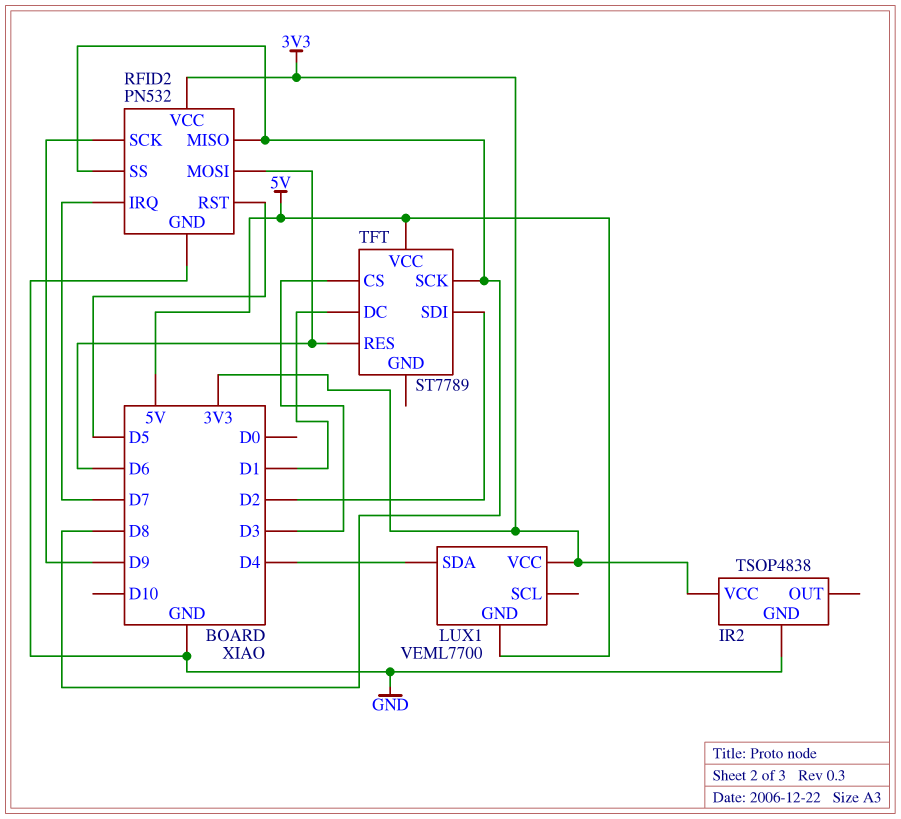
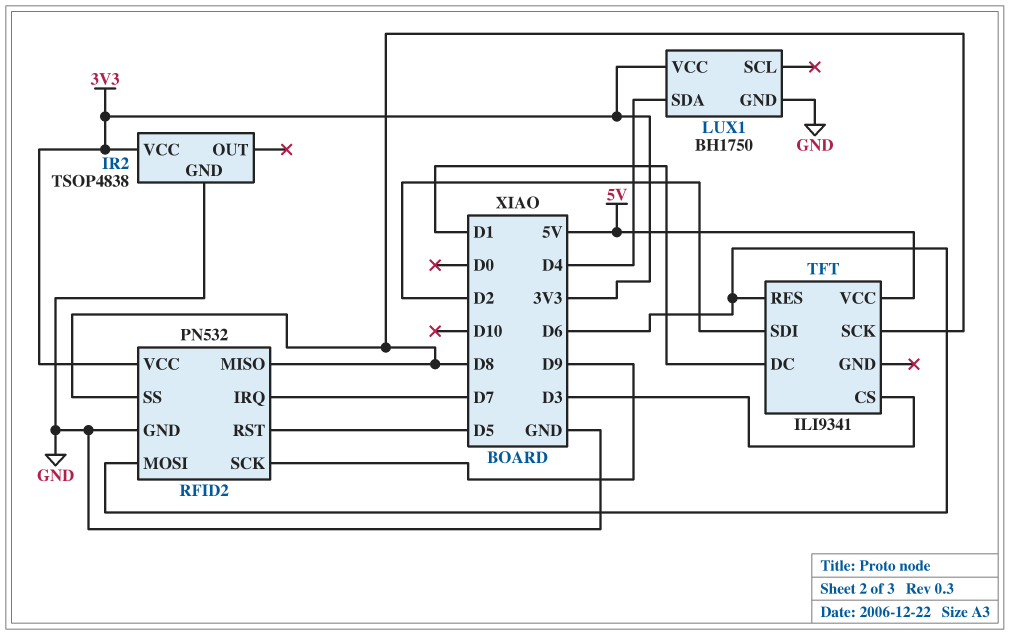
LUX1: VEML7700 -> BH1750
LUX1 pin GND: 5V -> GND
TFT: ST7789 -> ILI9341

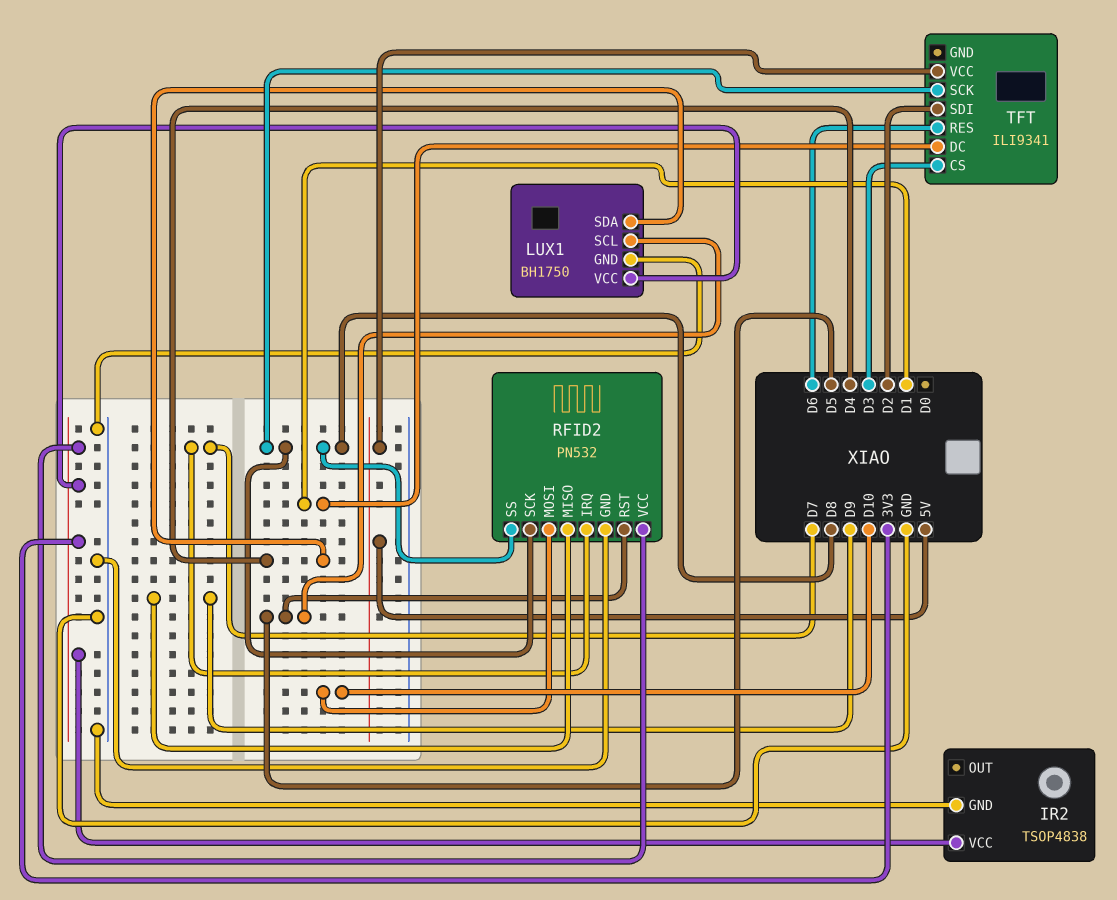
LUX1 pin SCL: none -> D5
RFID2 pin MISO: D8 -> D9
RFID2 pin MOSI: D6 -> D10
RFID2 pin SCK: D9 -> D8

